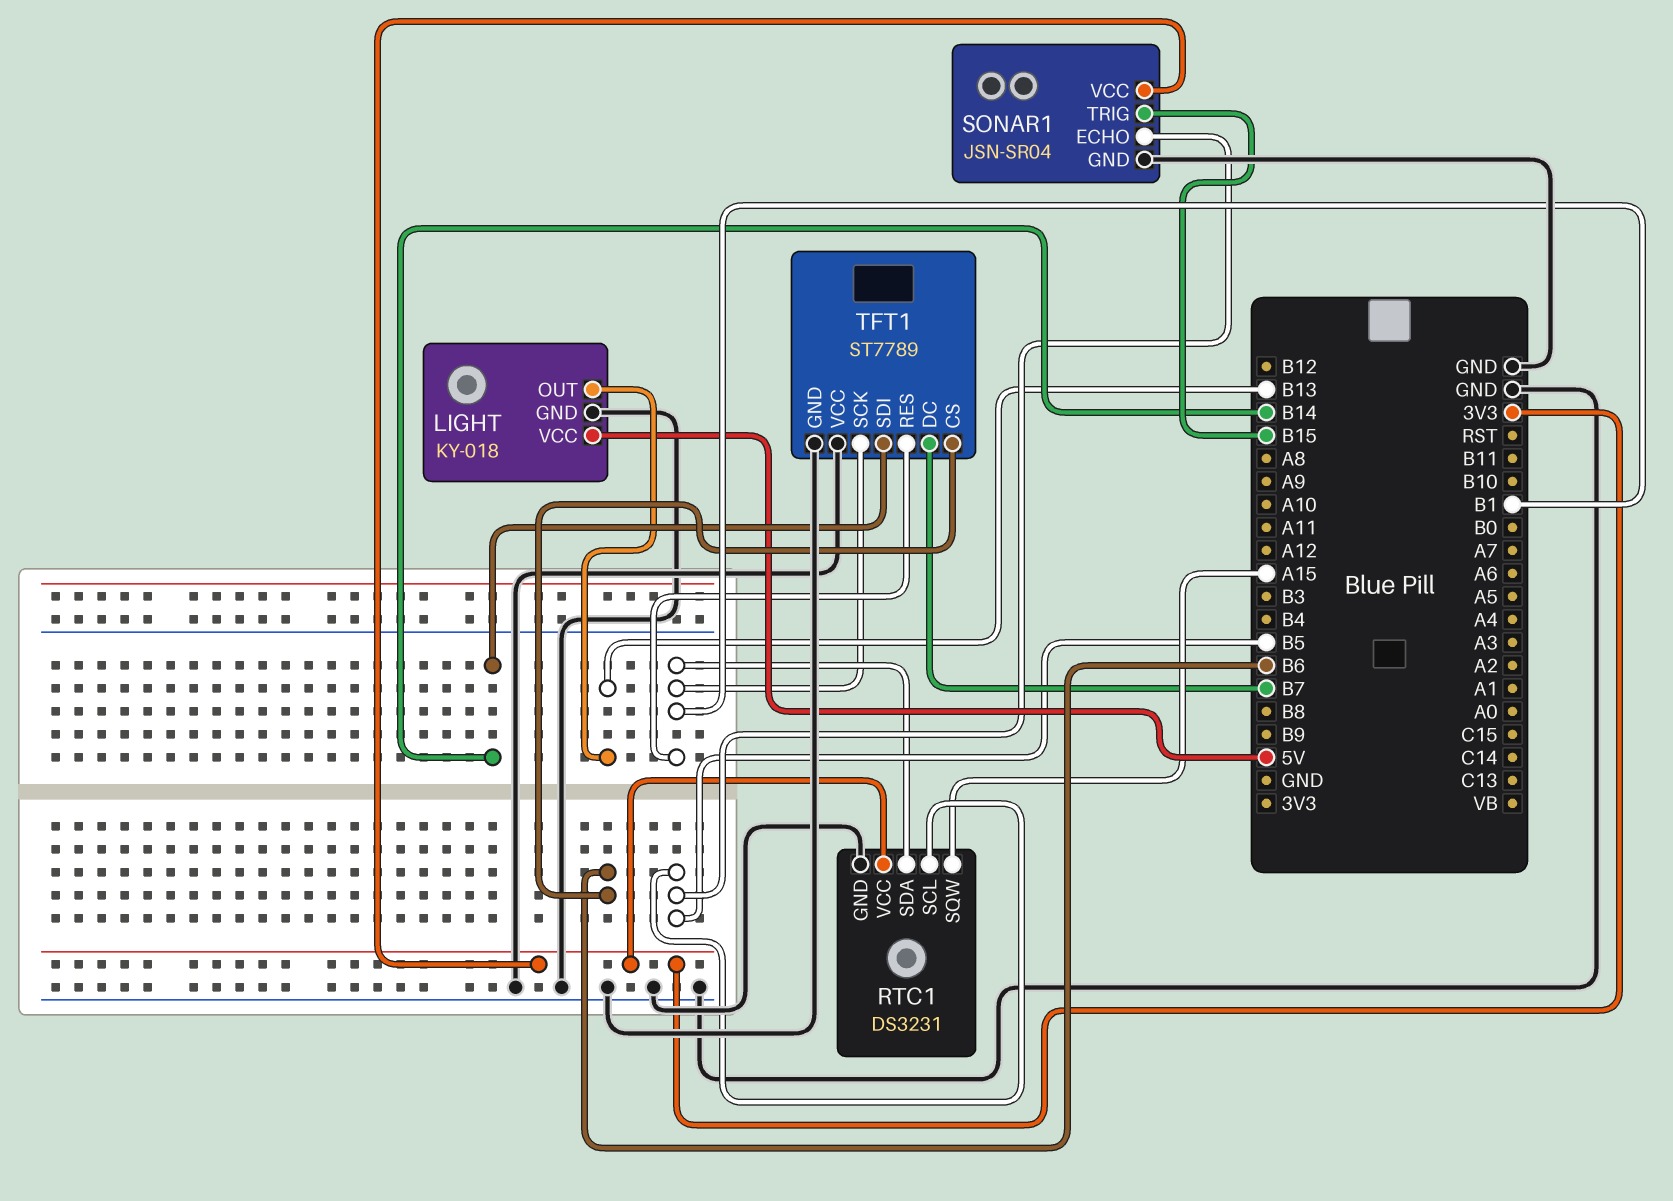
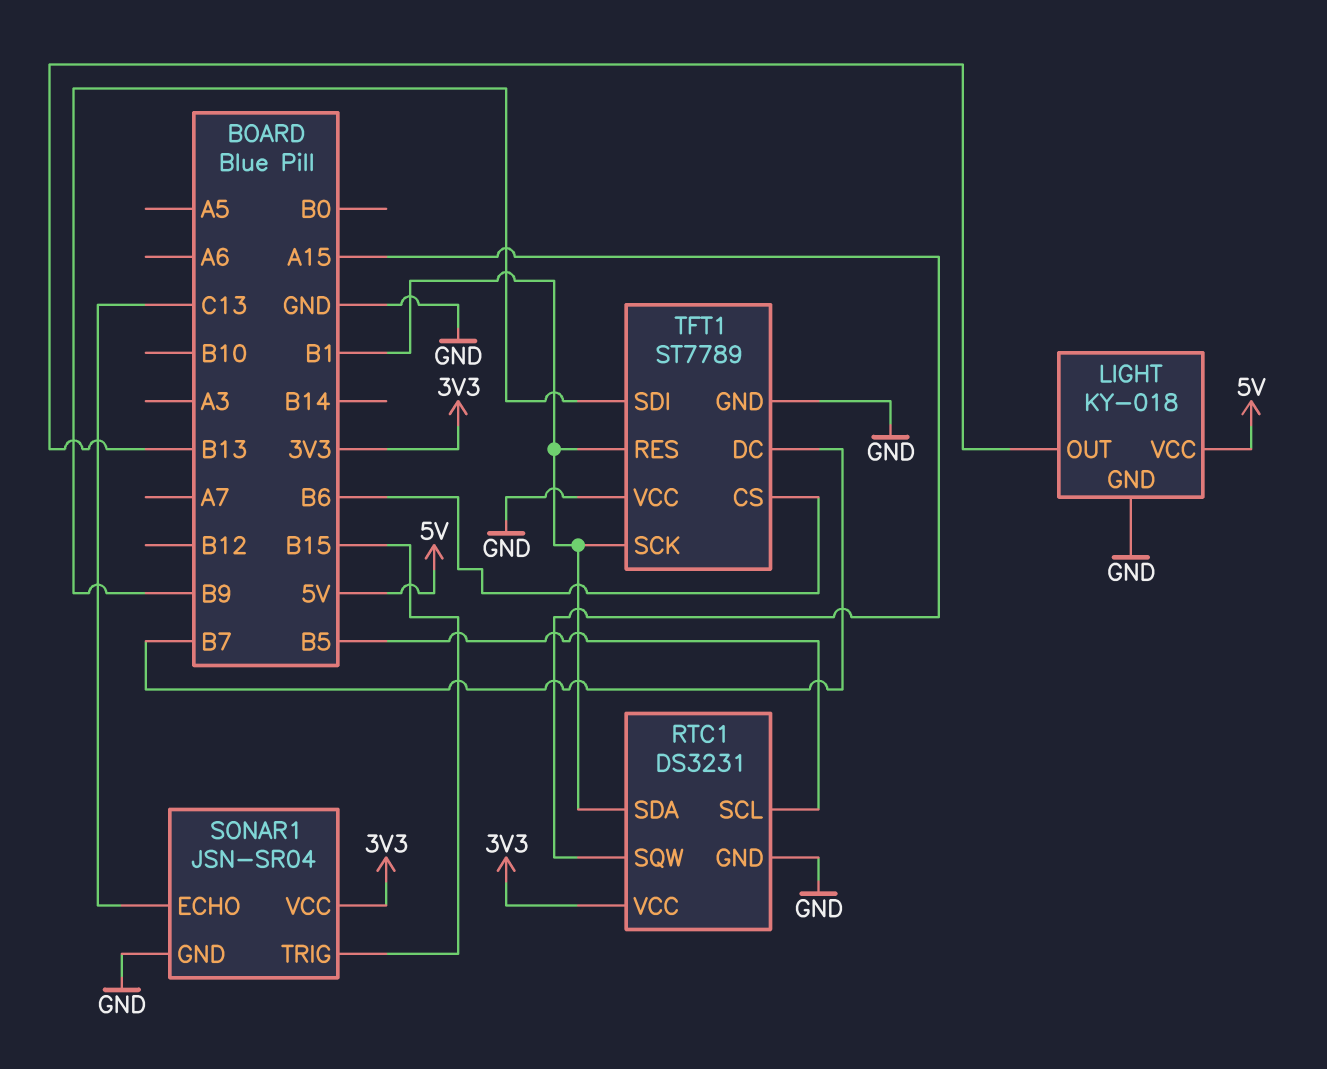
SONAR1 pin ECHO: B5 -> C13
TFT1 pin SDI: B14 -> B9

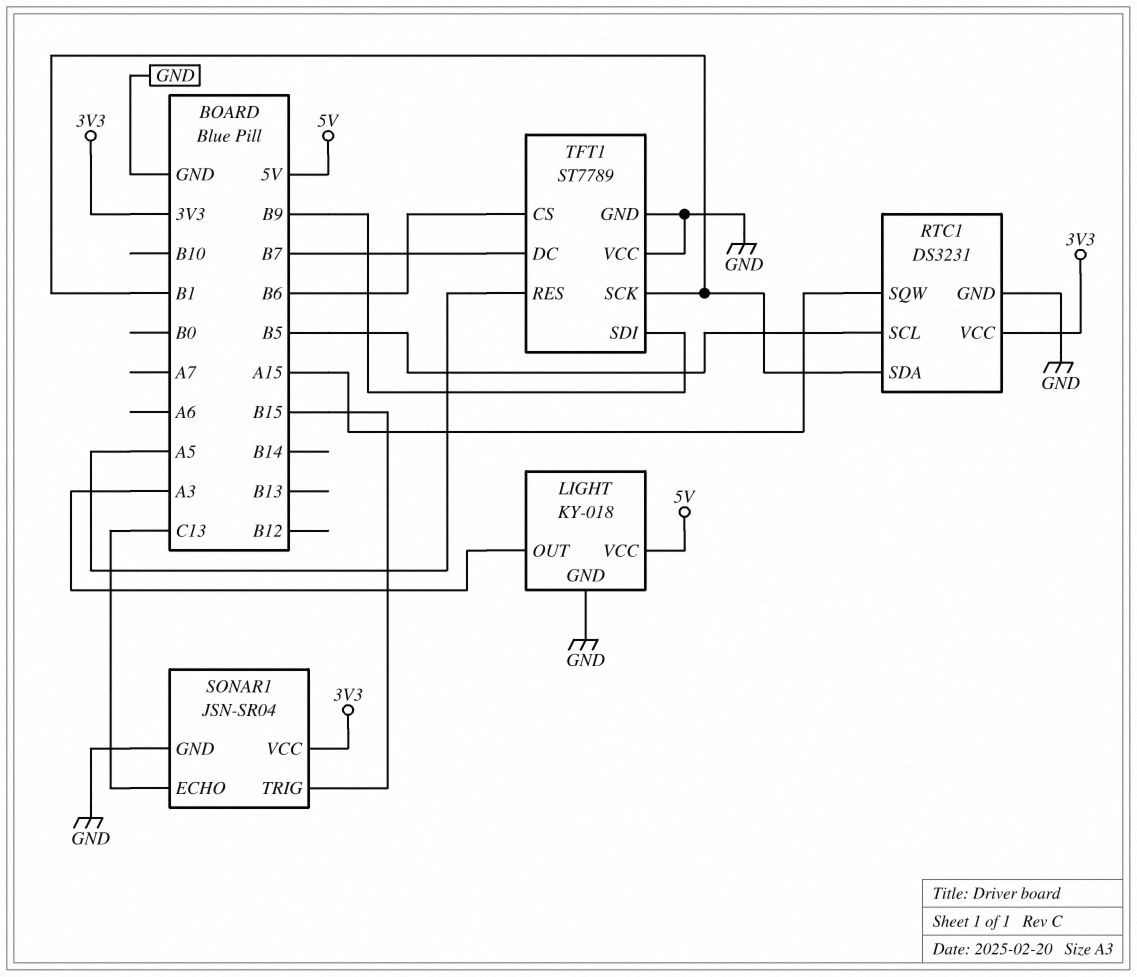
LIGHT pin OUT: B13 -> A3
TFT1 pin RES: B1 -> A5

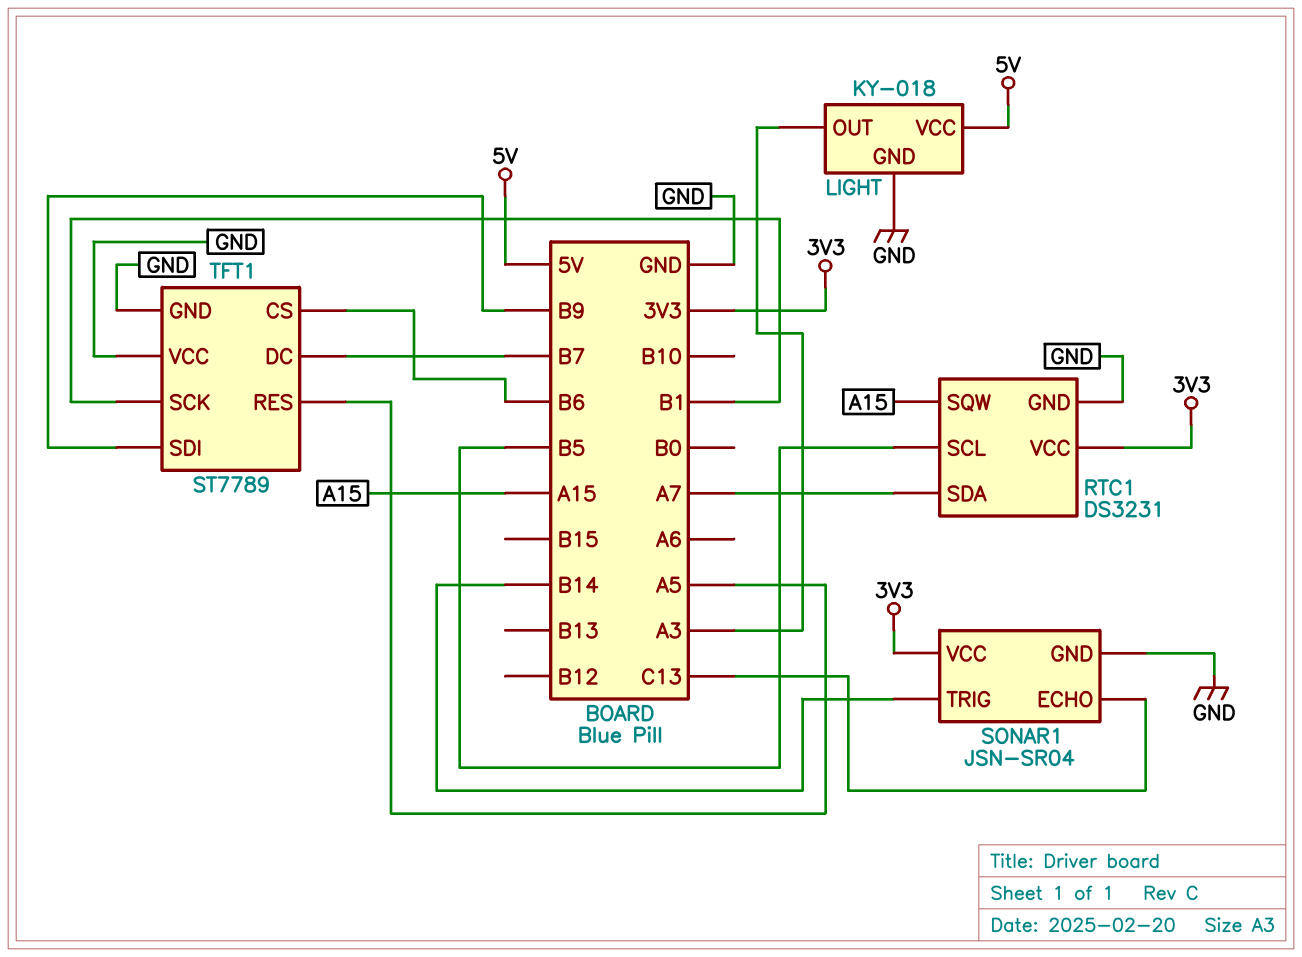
RTC1 pin SDA: B1 -> A7
SONAR1 pin TRIG: B15 -> B14

